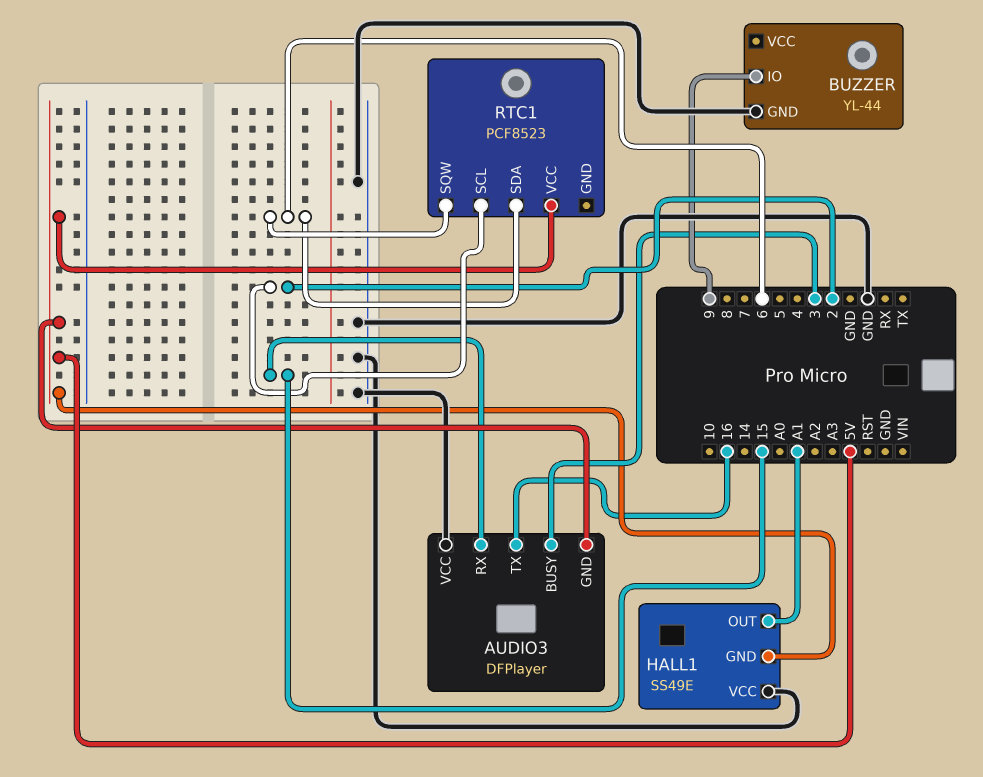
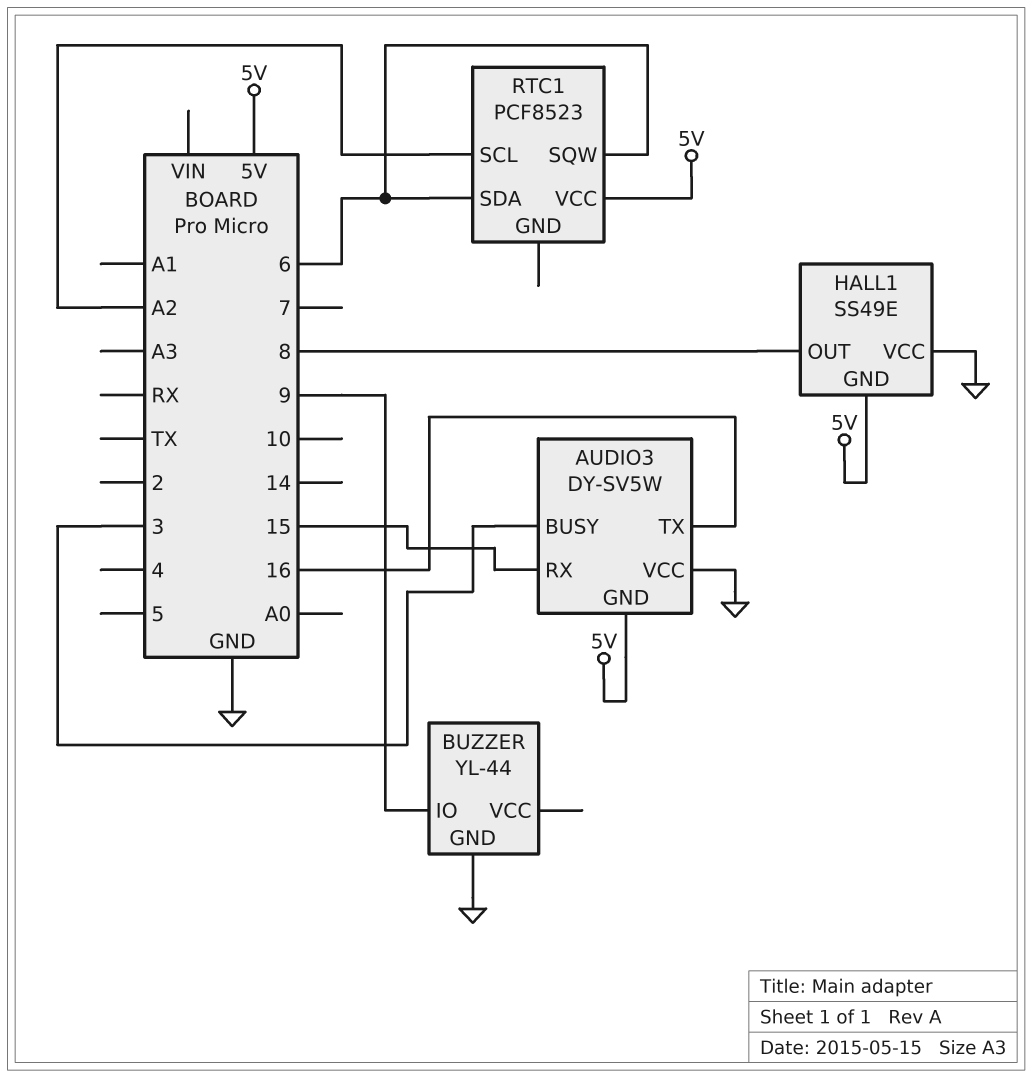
AUDIO3: DFPlayer -> DY-SV5W
HALL1 pin OUT: A1 -> 8
RTC1 pin SCL: 2 -> A2

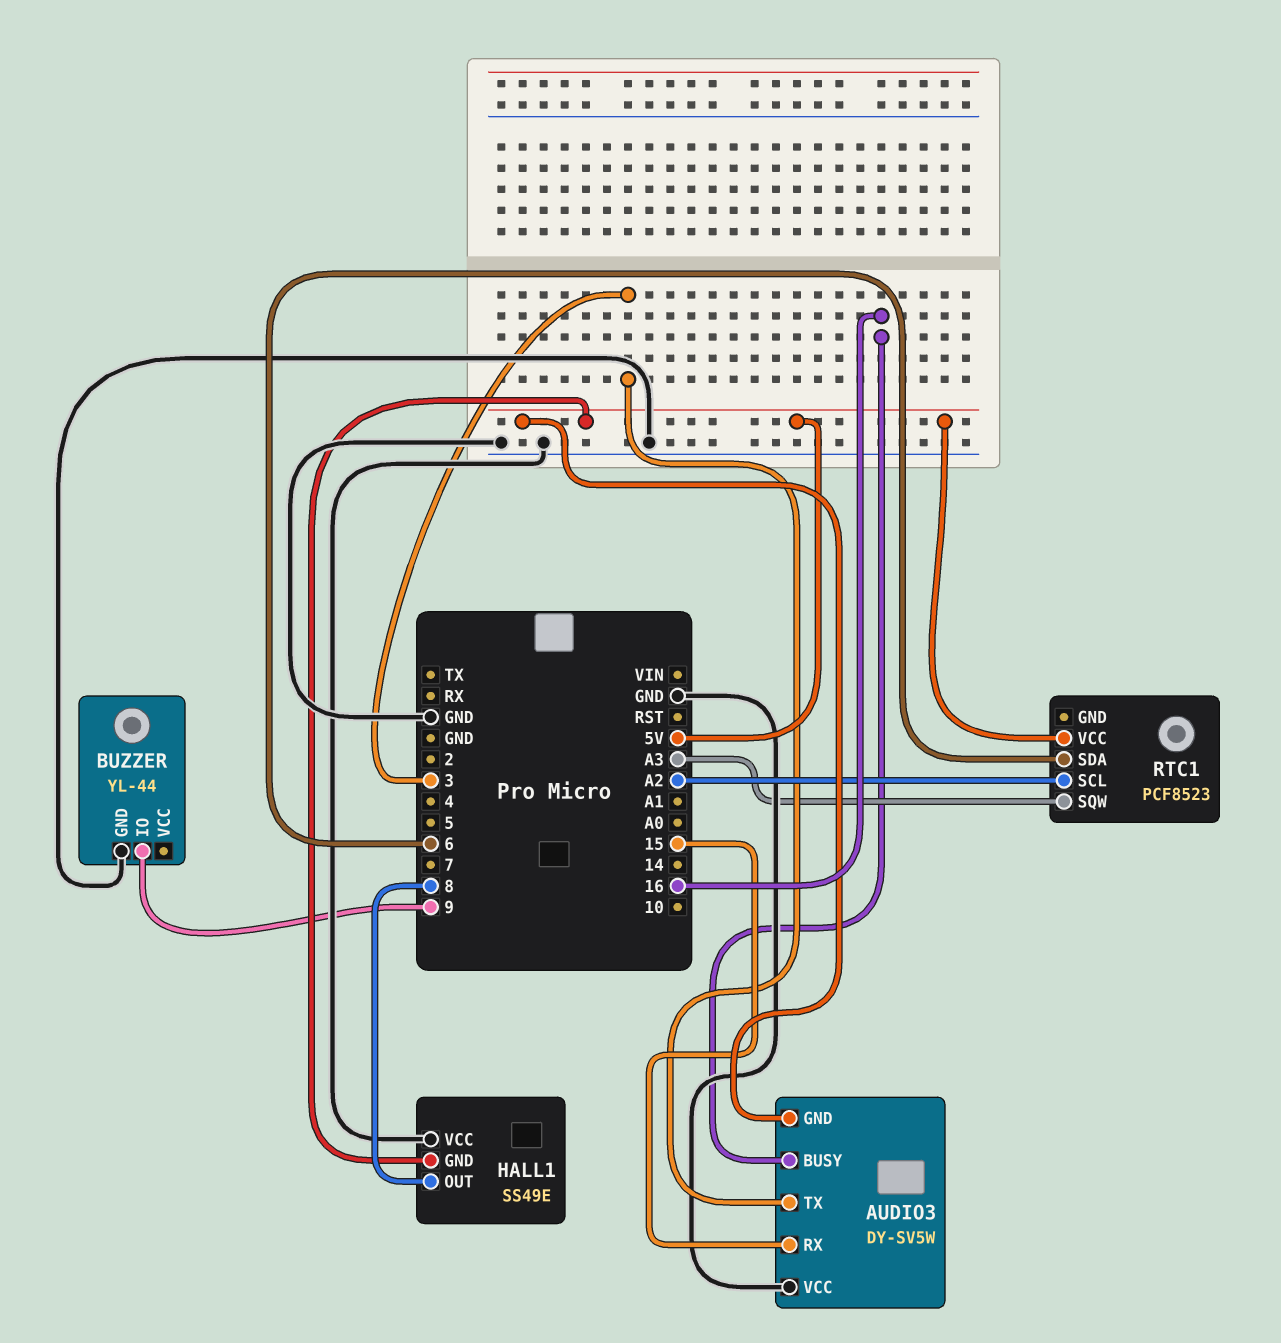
AUDIO3 pin BUSY: 3 -> 16
AUDIO3 pin TX: 16 -> 3
RTC1 pin SQW: 6 -> A3

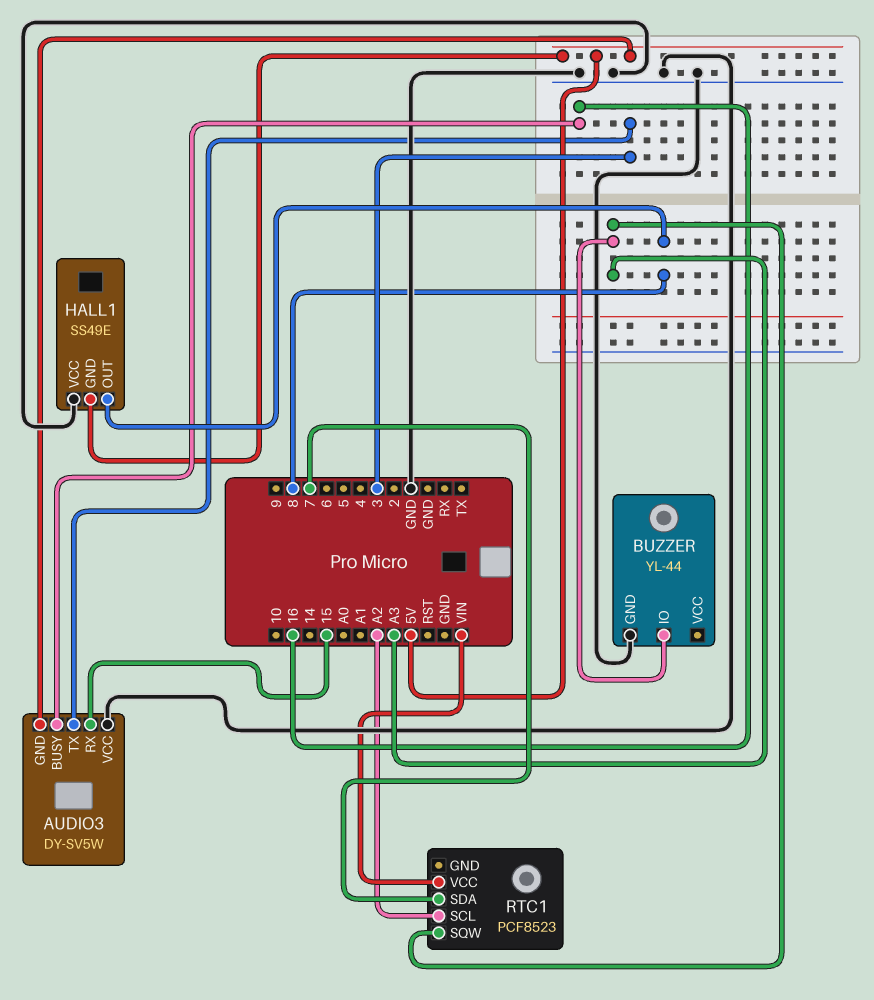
BUZZER pin IO: 9 -> A3
RTC1 pin SDA: 6 -> 7
RTC1 pin VCC: 5V -> VIN

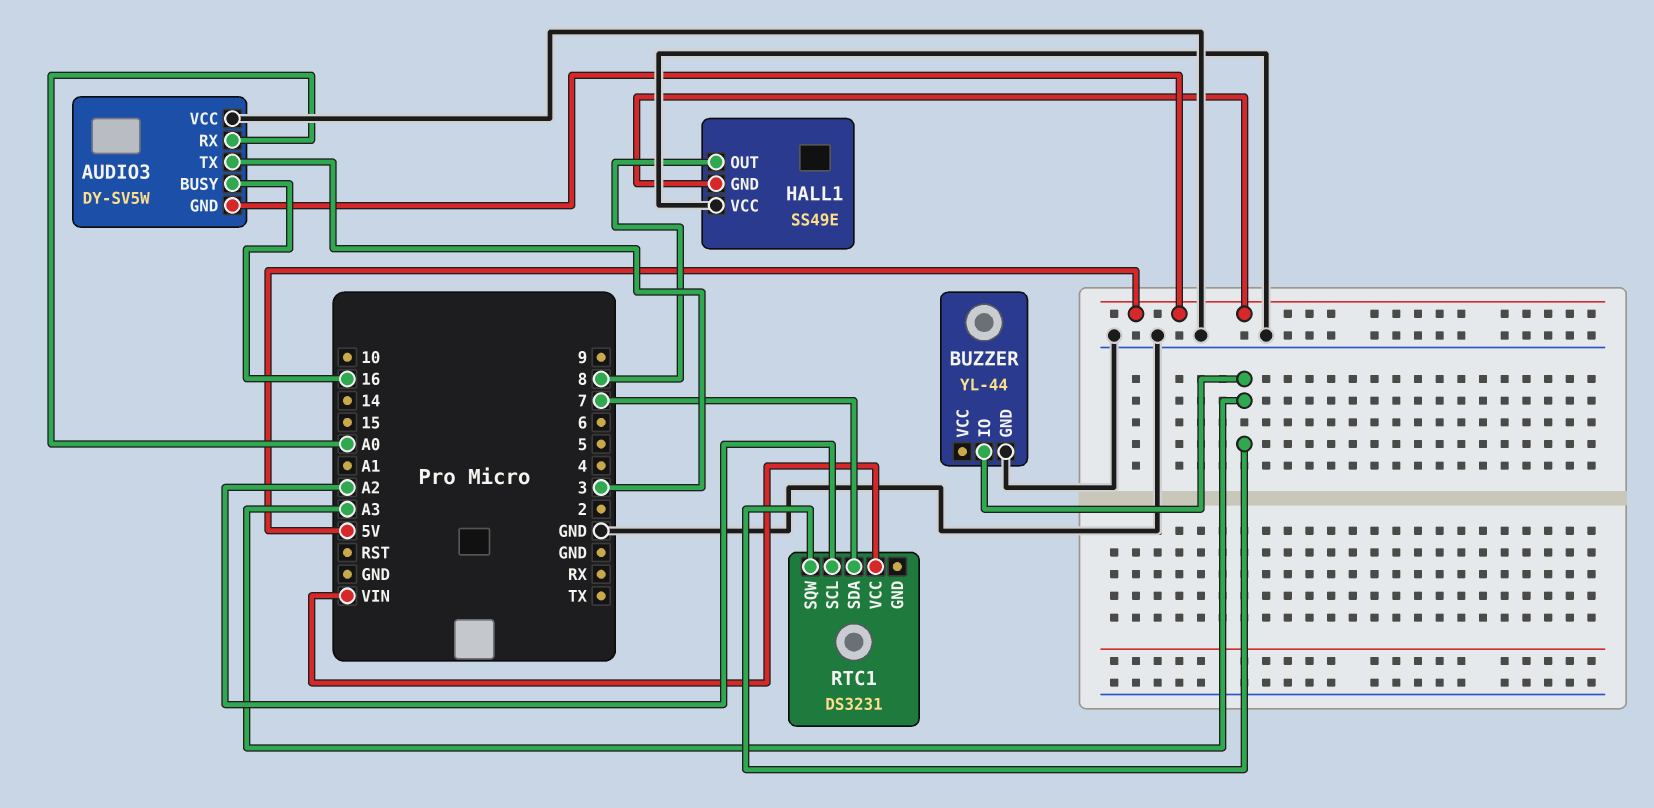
AUDIO3 pin RX: 15 -> A0
RTC1: PCF8523 -> DS3231

